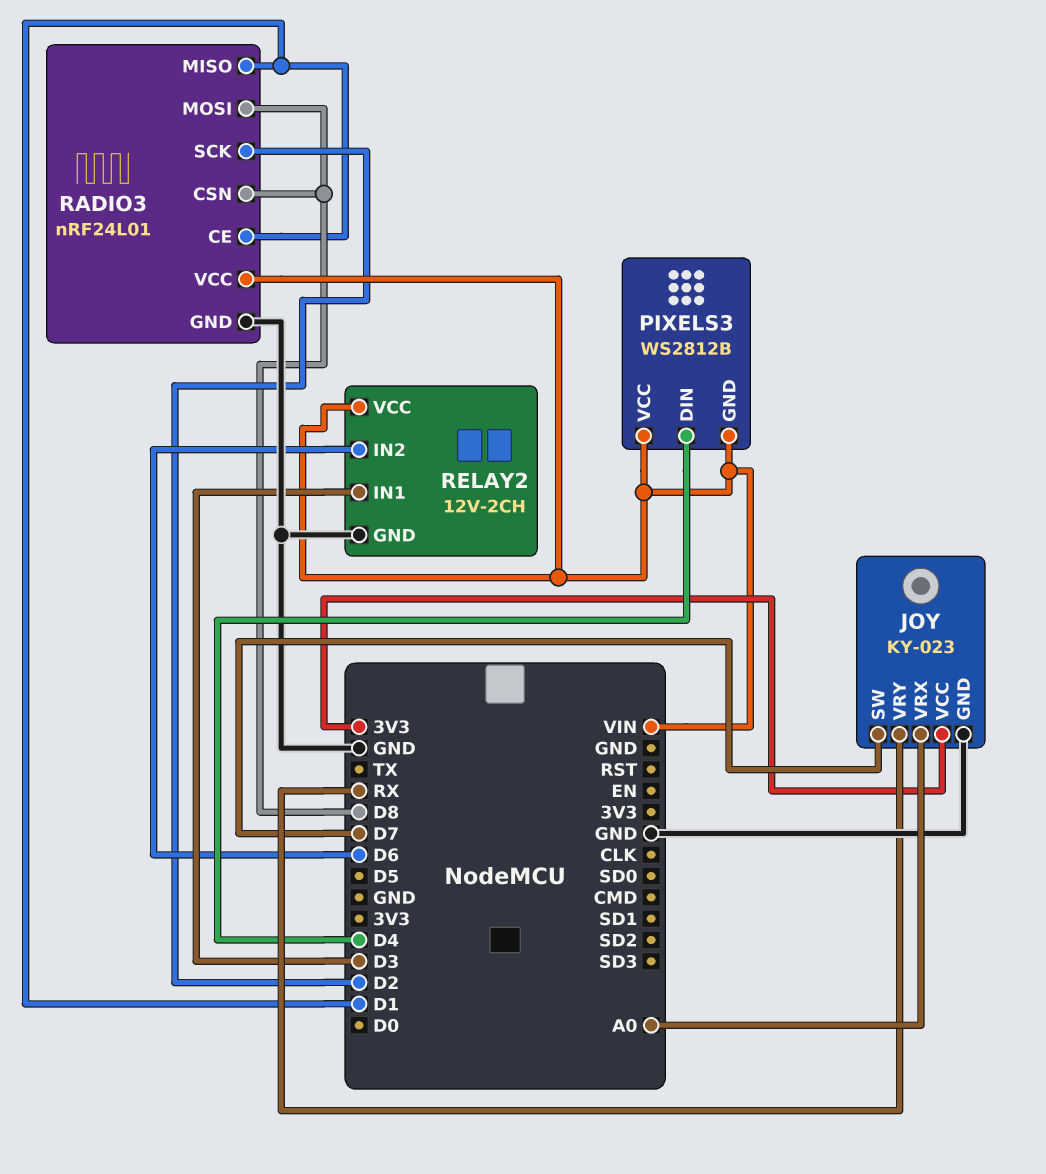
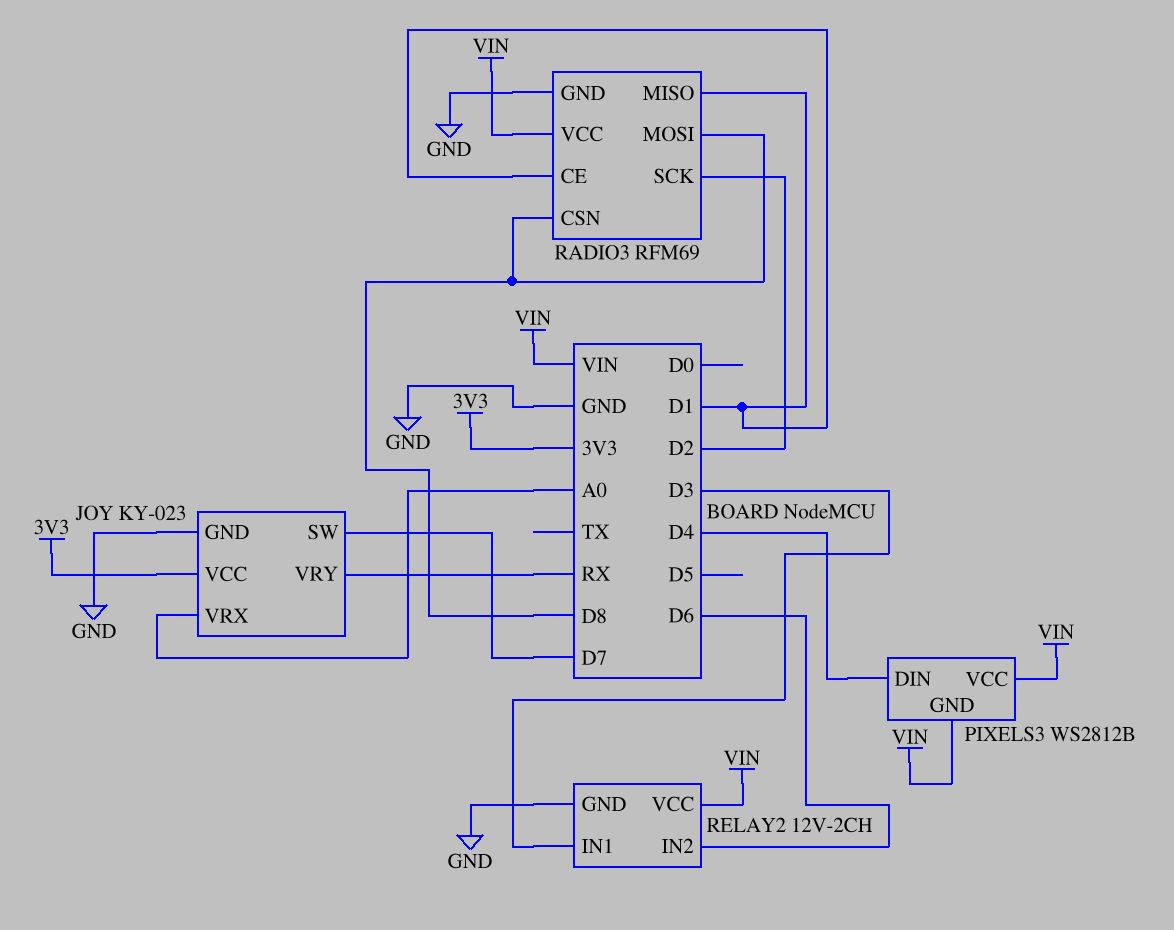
RADIO3: nRF24L01 -> RFM69

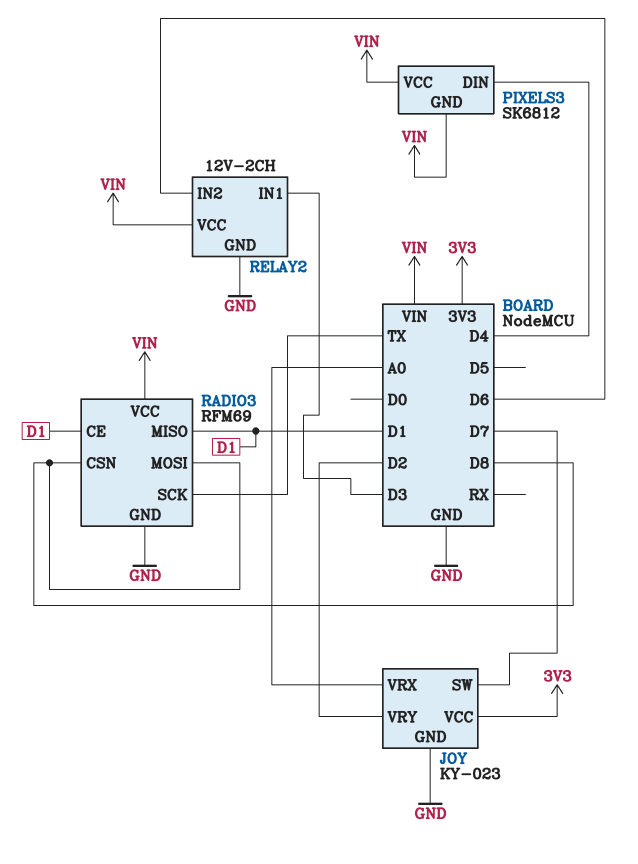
JOY pin VRY: RX -> D2
PIXELS3: WS2812B -> SK6812
RADIO3 pin SCK: D2 -> TX

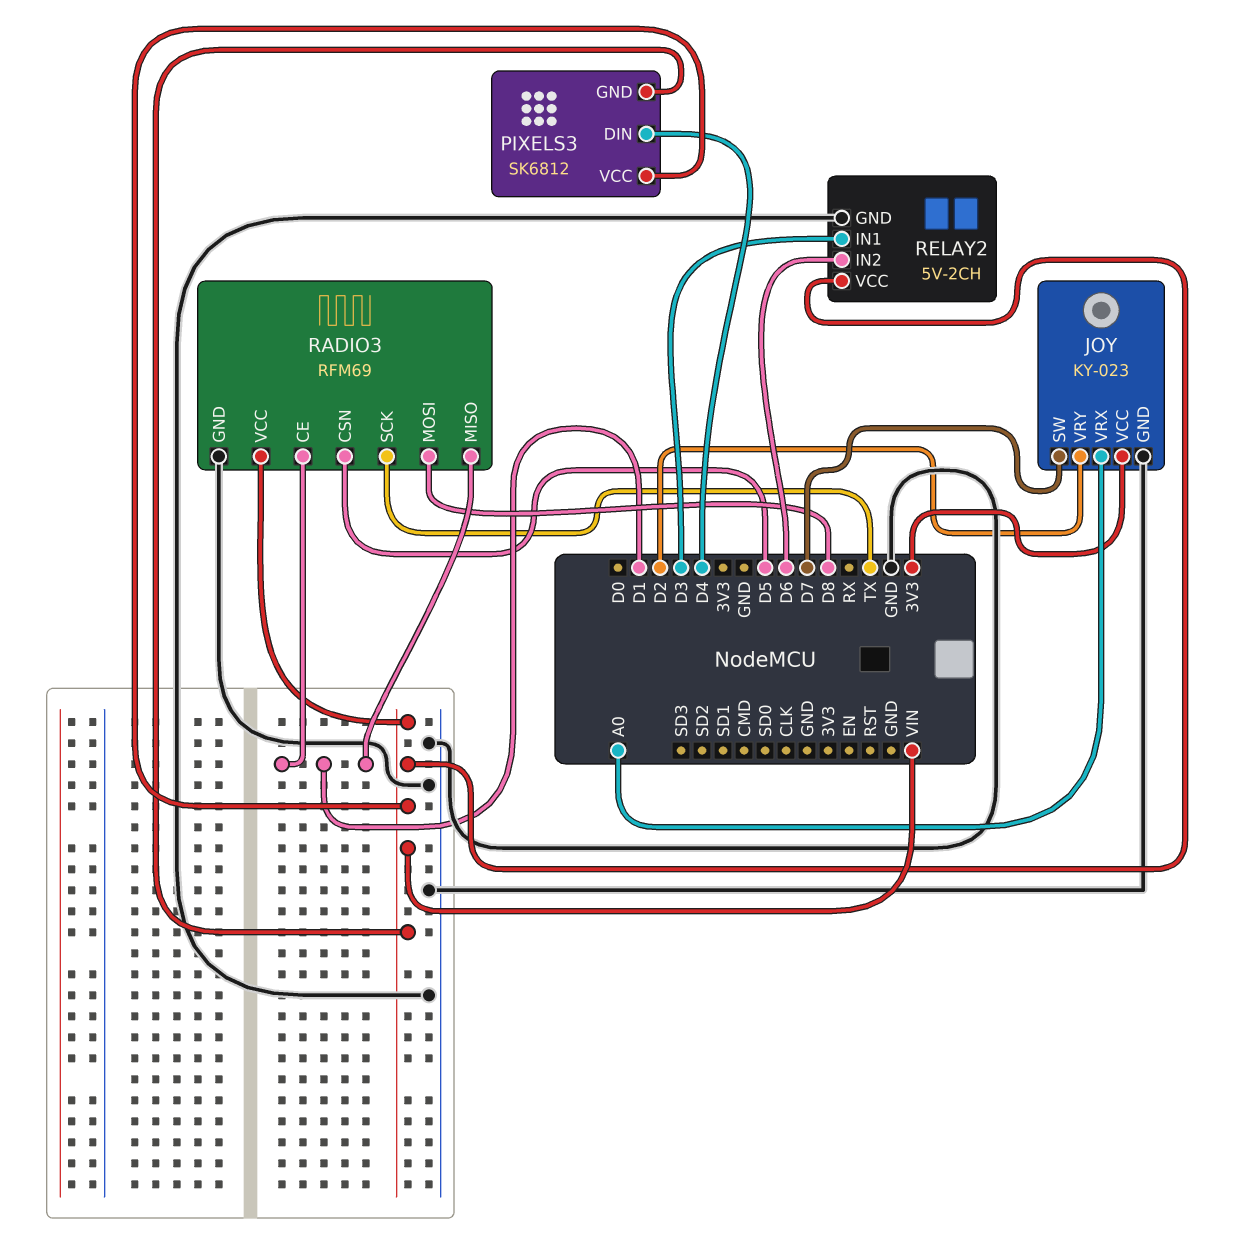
RADIO3 pin CSN: D8 -> D5
RELAY2: 12V-2CH -> 5V-2CH

